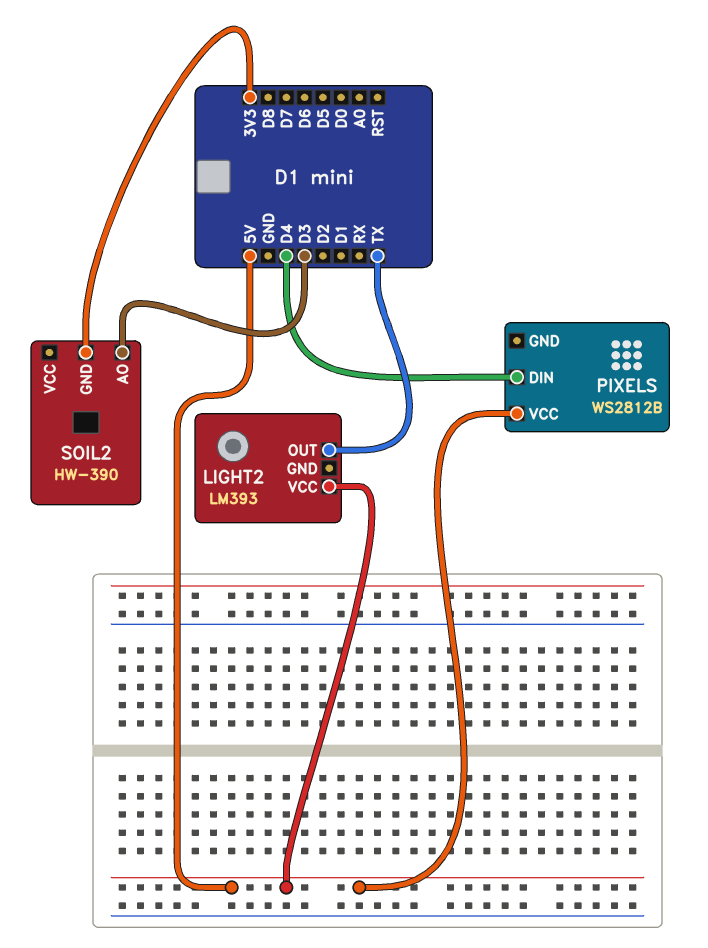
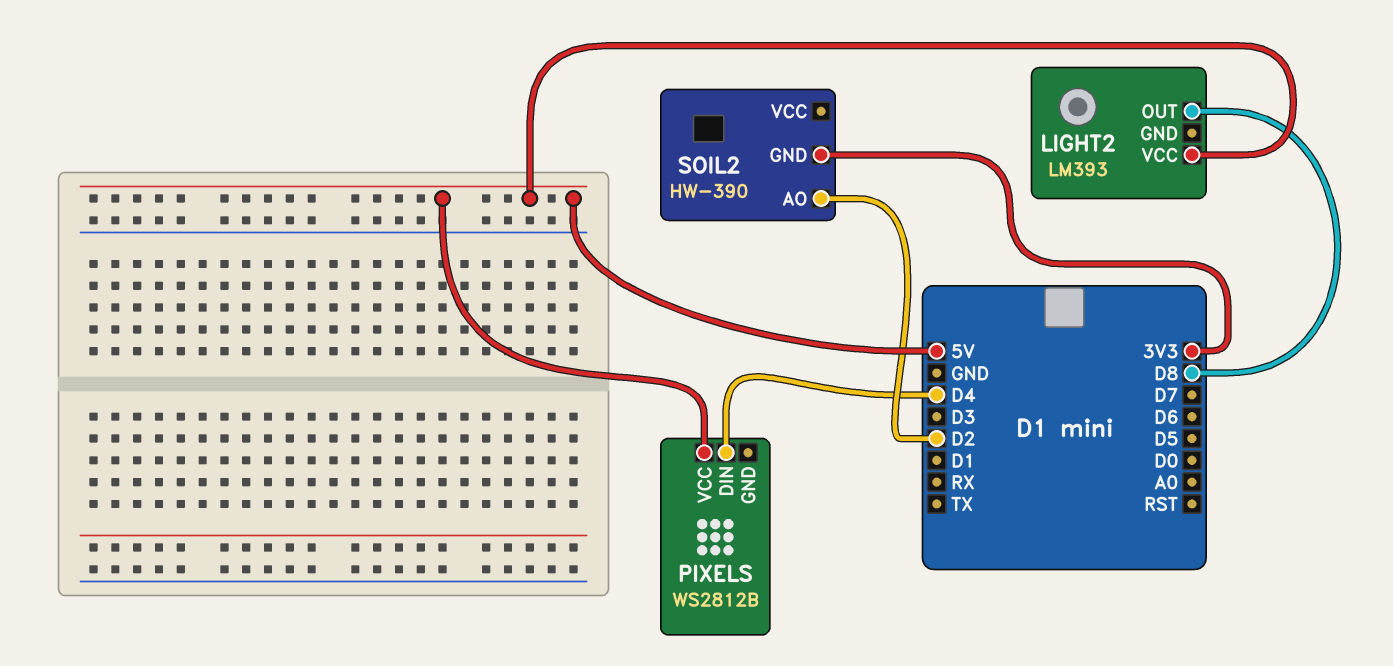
LIGHT2 pin OUT: TX -> D8
SOIL2 pin AO: D3 -> D2

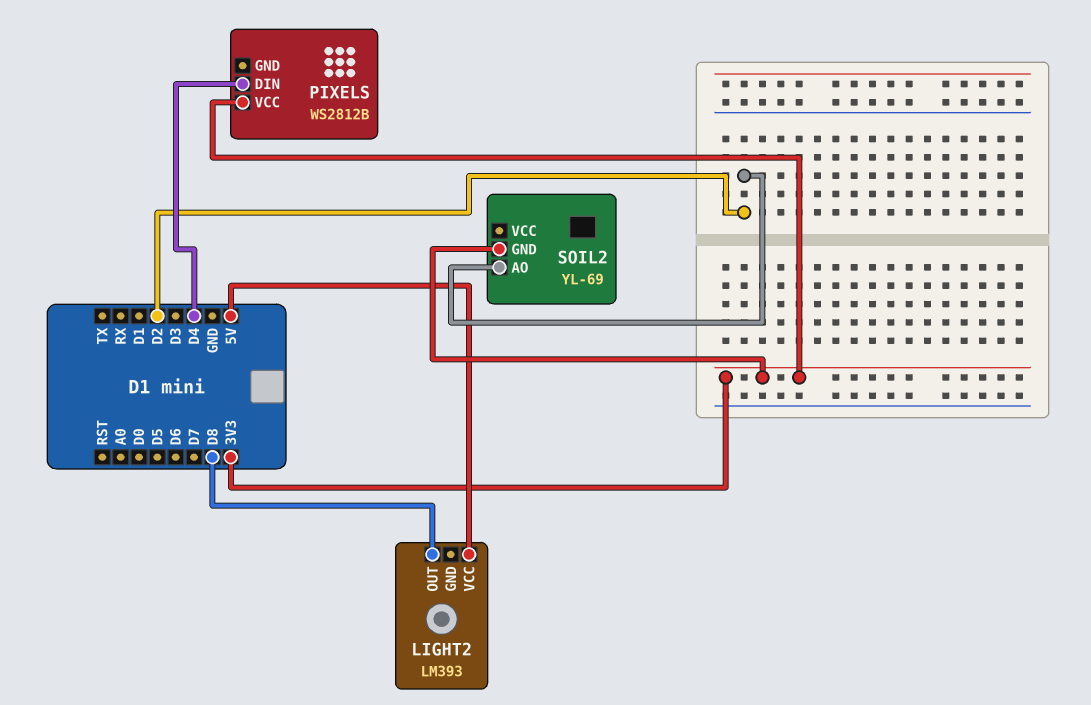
PIXELS pin VCC: 5V -> 3V3
SOIL2: HW-390 -> YL-69

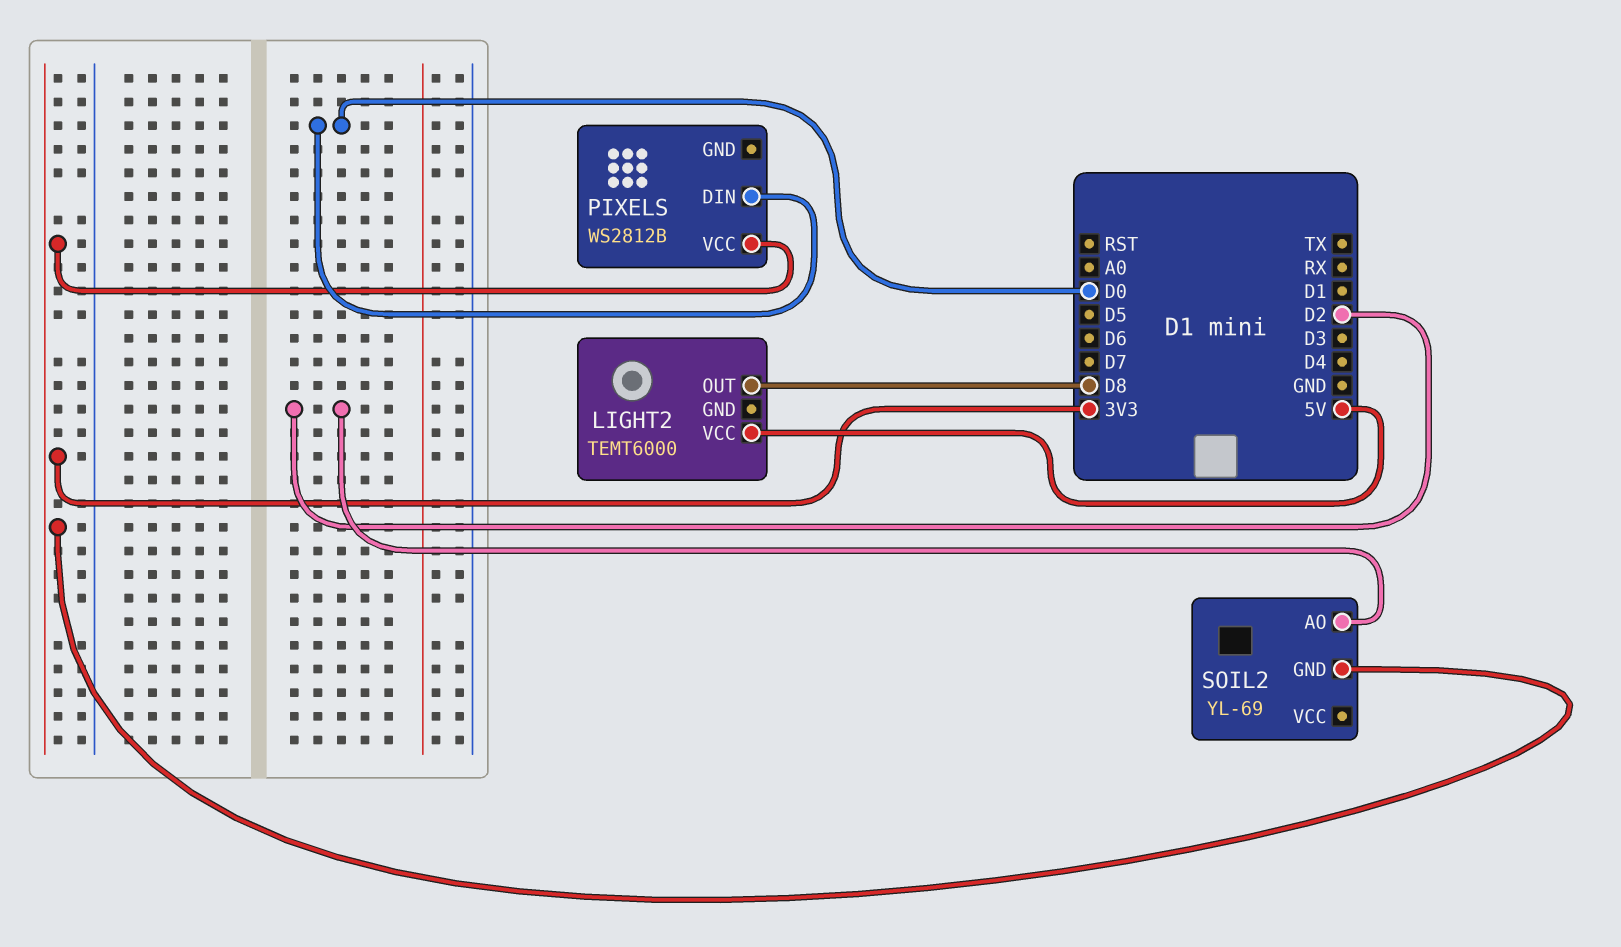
LIGHT2: LM393 -> TEMT6000
PIXELS pin DIN: D4 -> D0

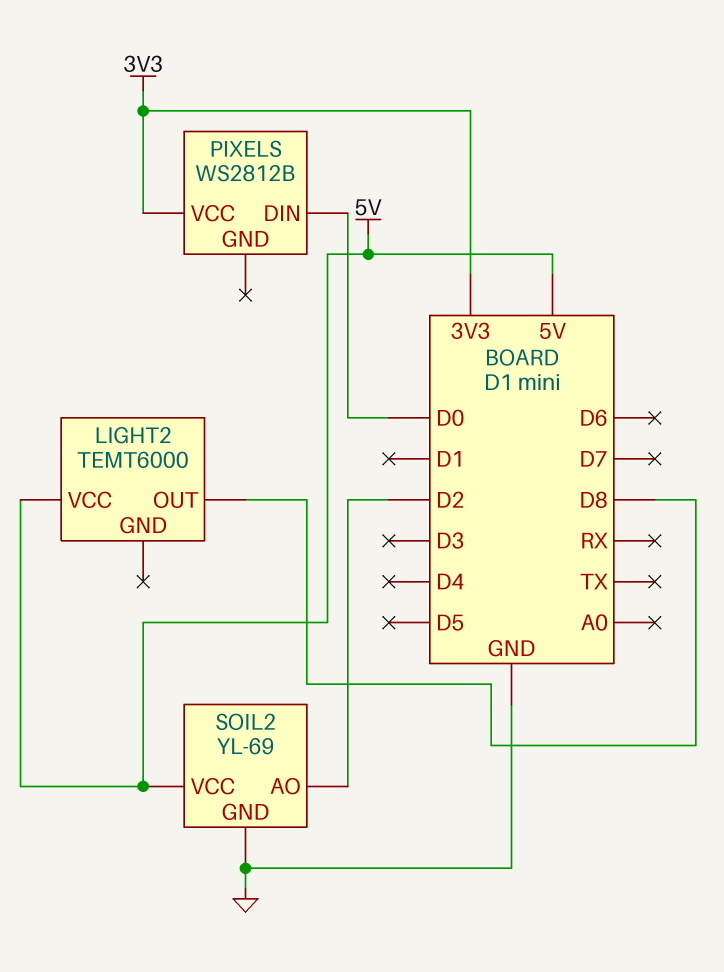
SOIL2 pin GND: 3V3 -> GND
SOIL2 pin VCC: none -> 5V

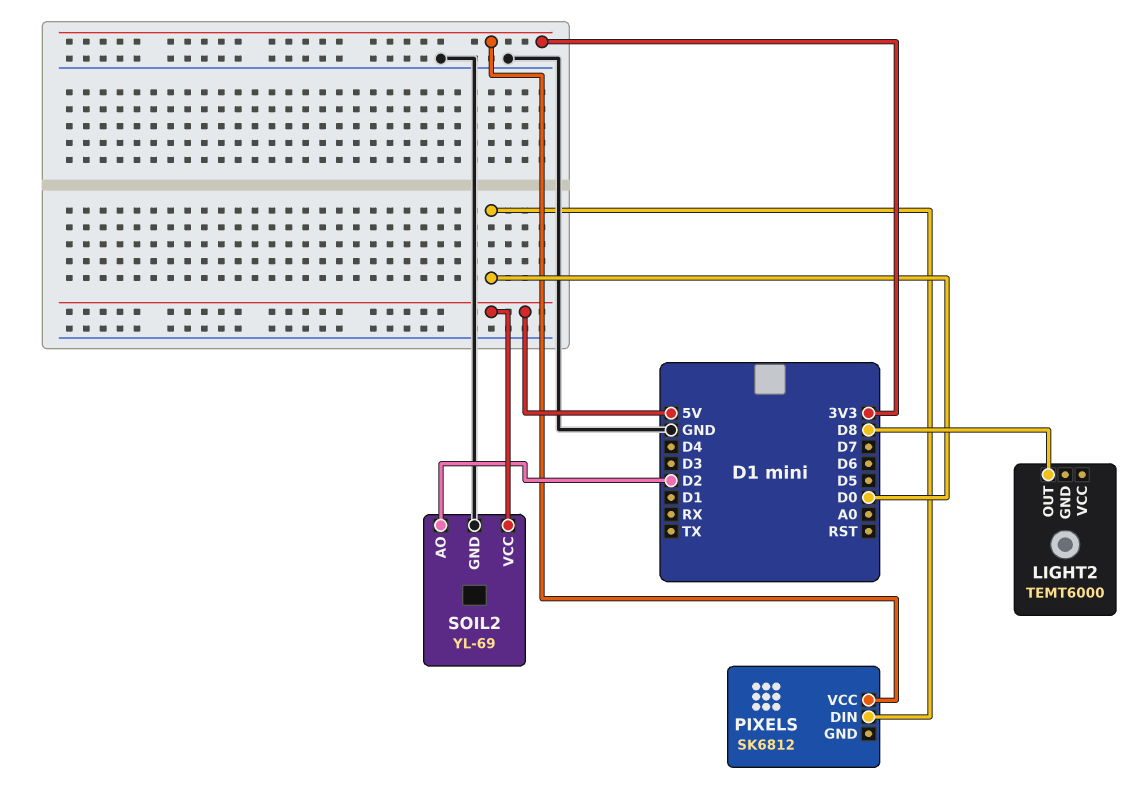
LIGHT2 pin VCC: 5V -> none
PIXELS: WS2812B -> SK6812

